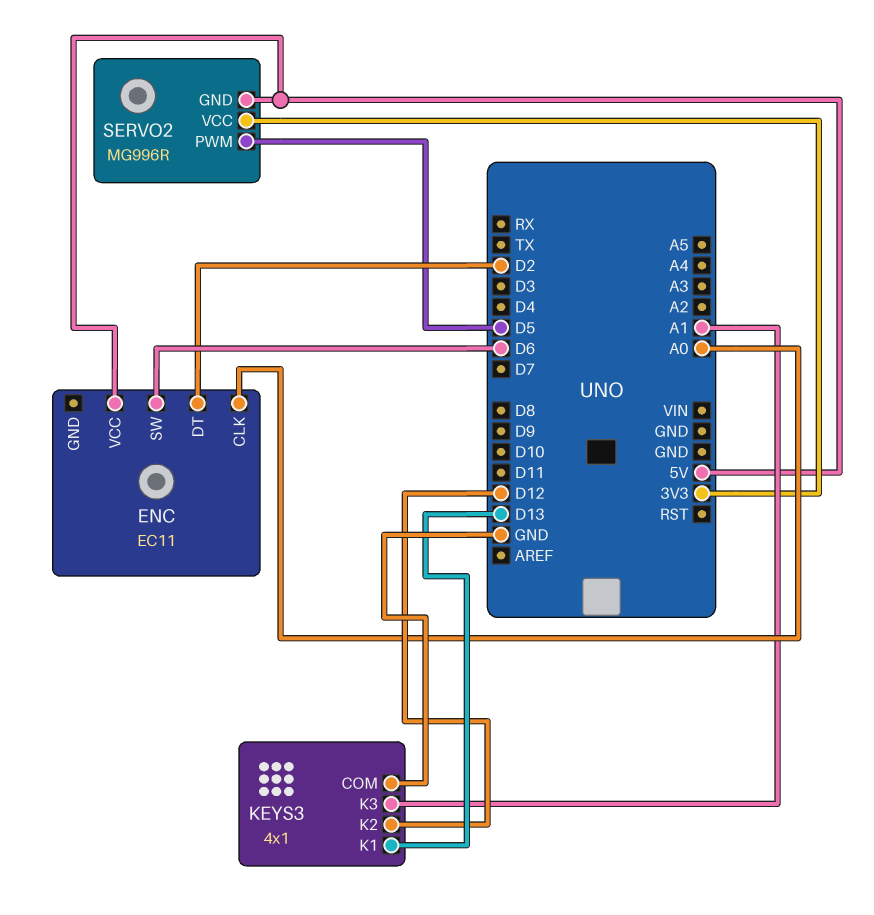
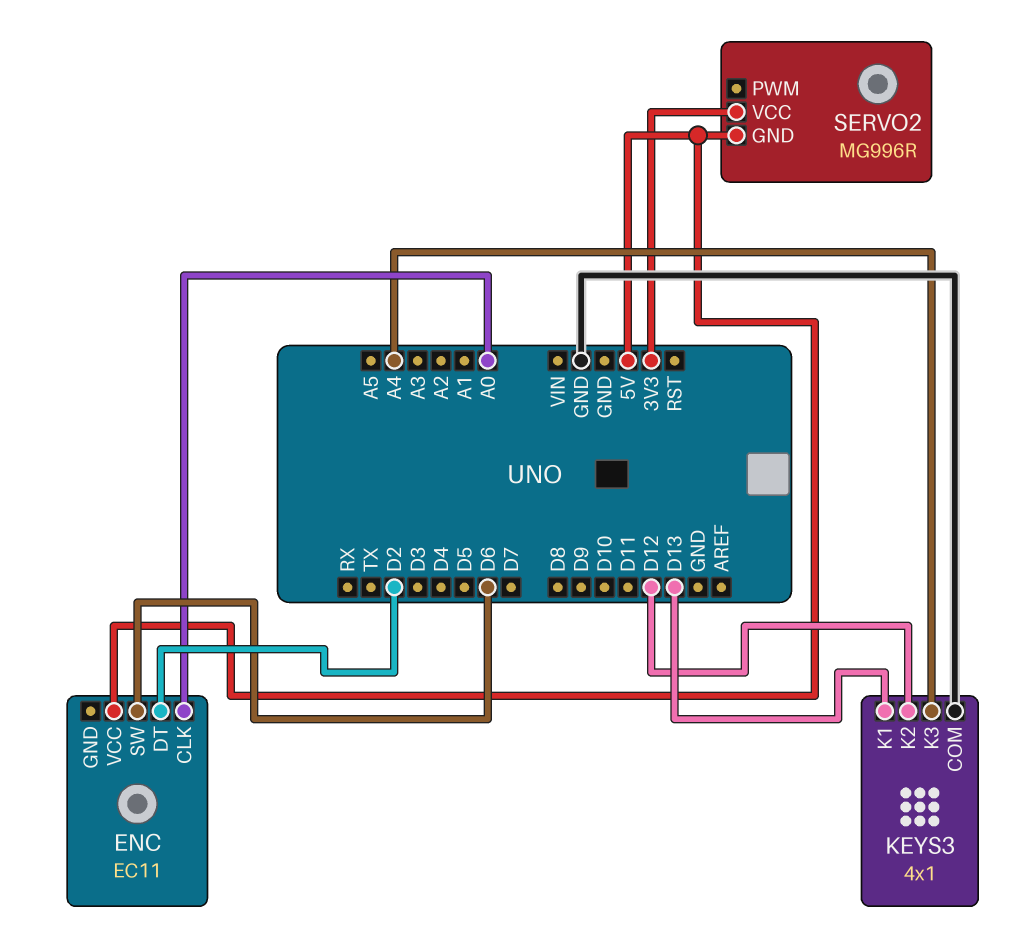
KEYS3 pin K3: A1 -> A4
SERVO2 pin PWM: D5 -> none

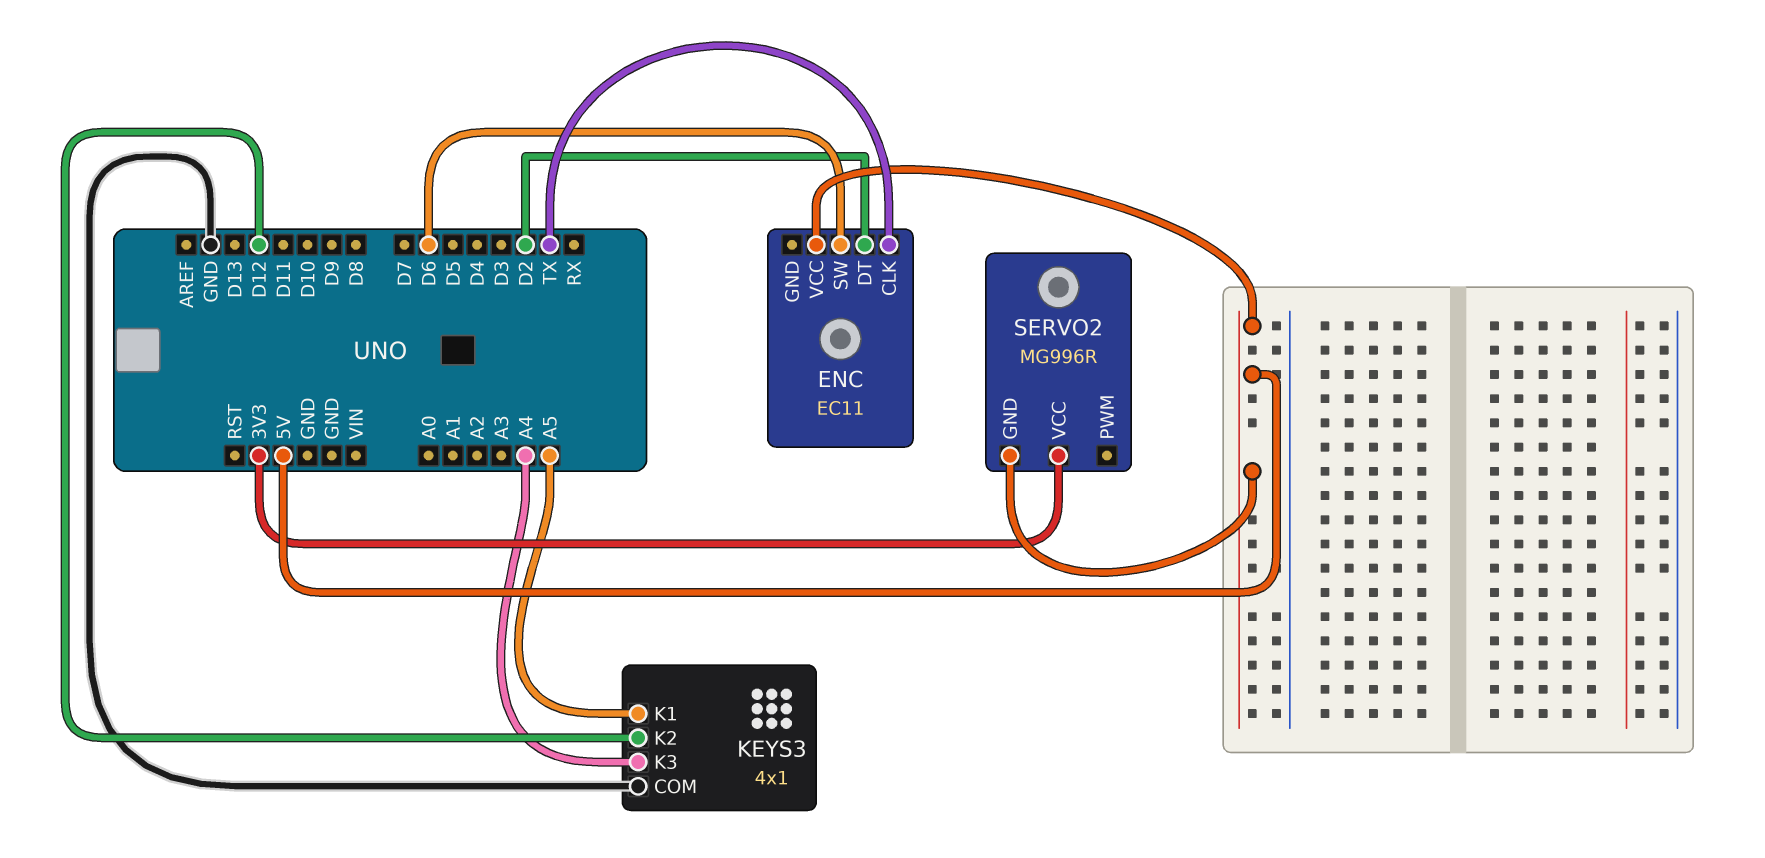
ENC pin CLK: A0 -> TX
KEYS3 pin K1: D13 -> A5

